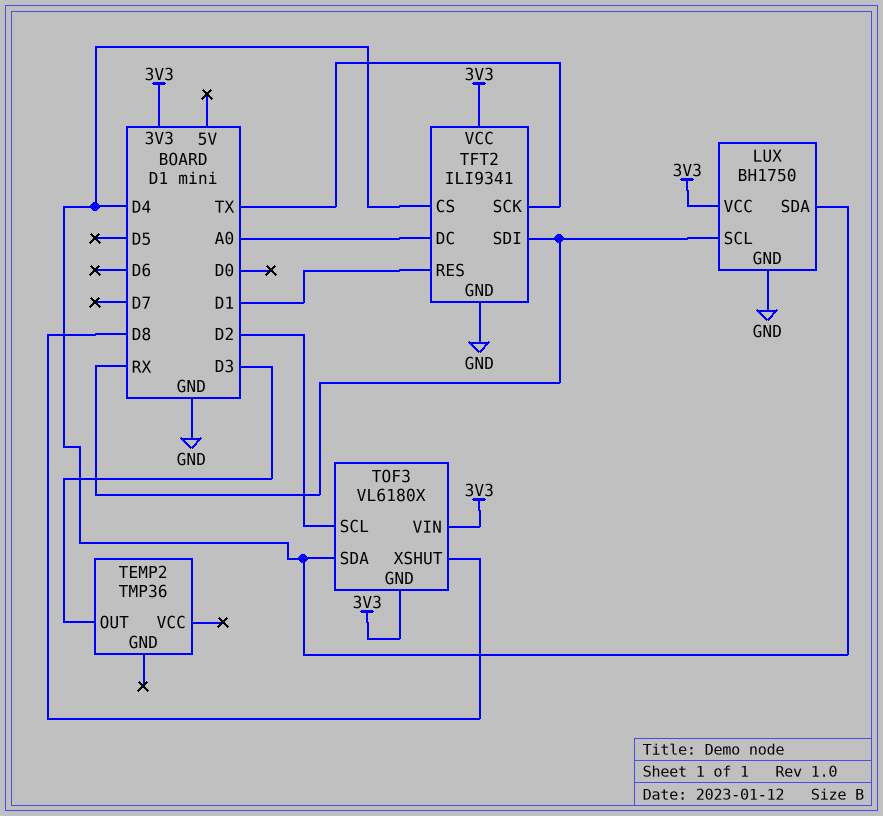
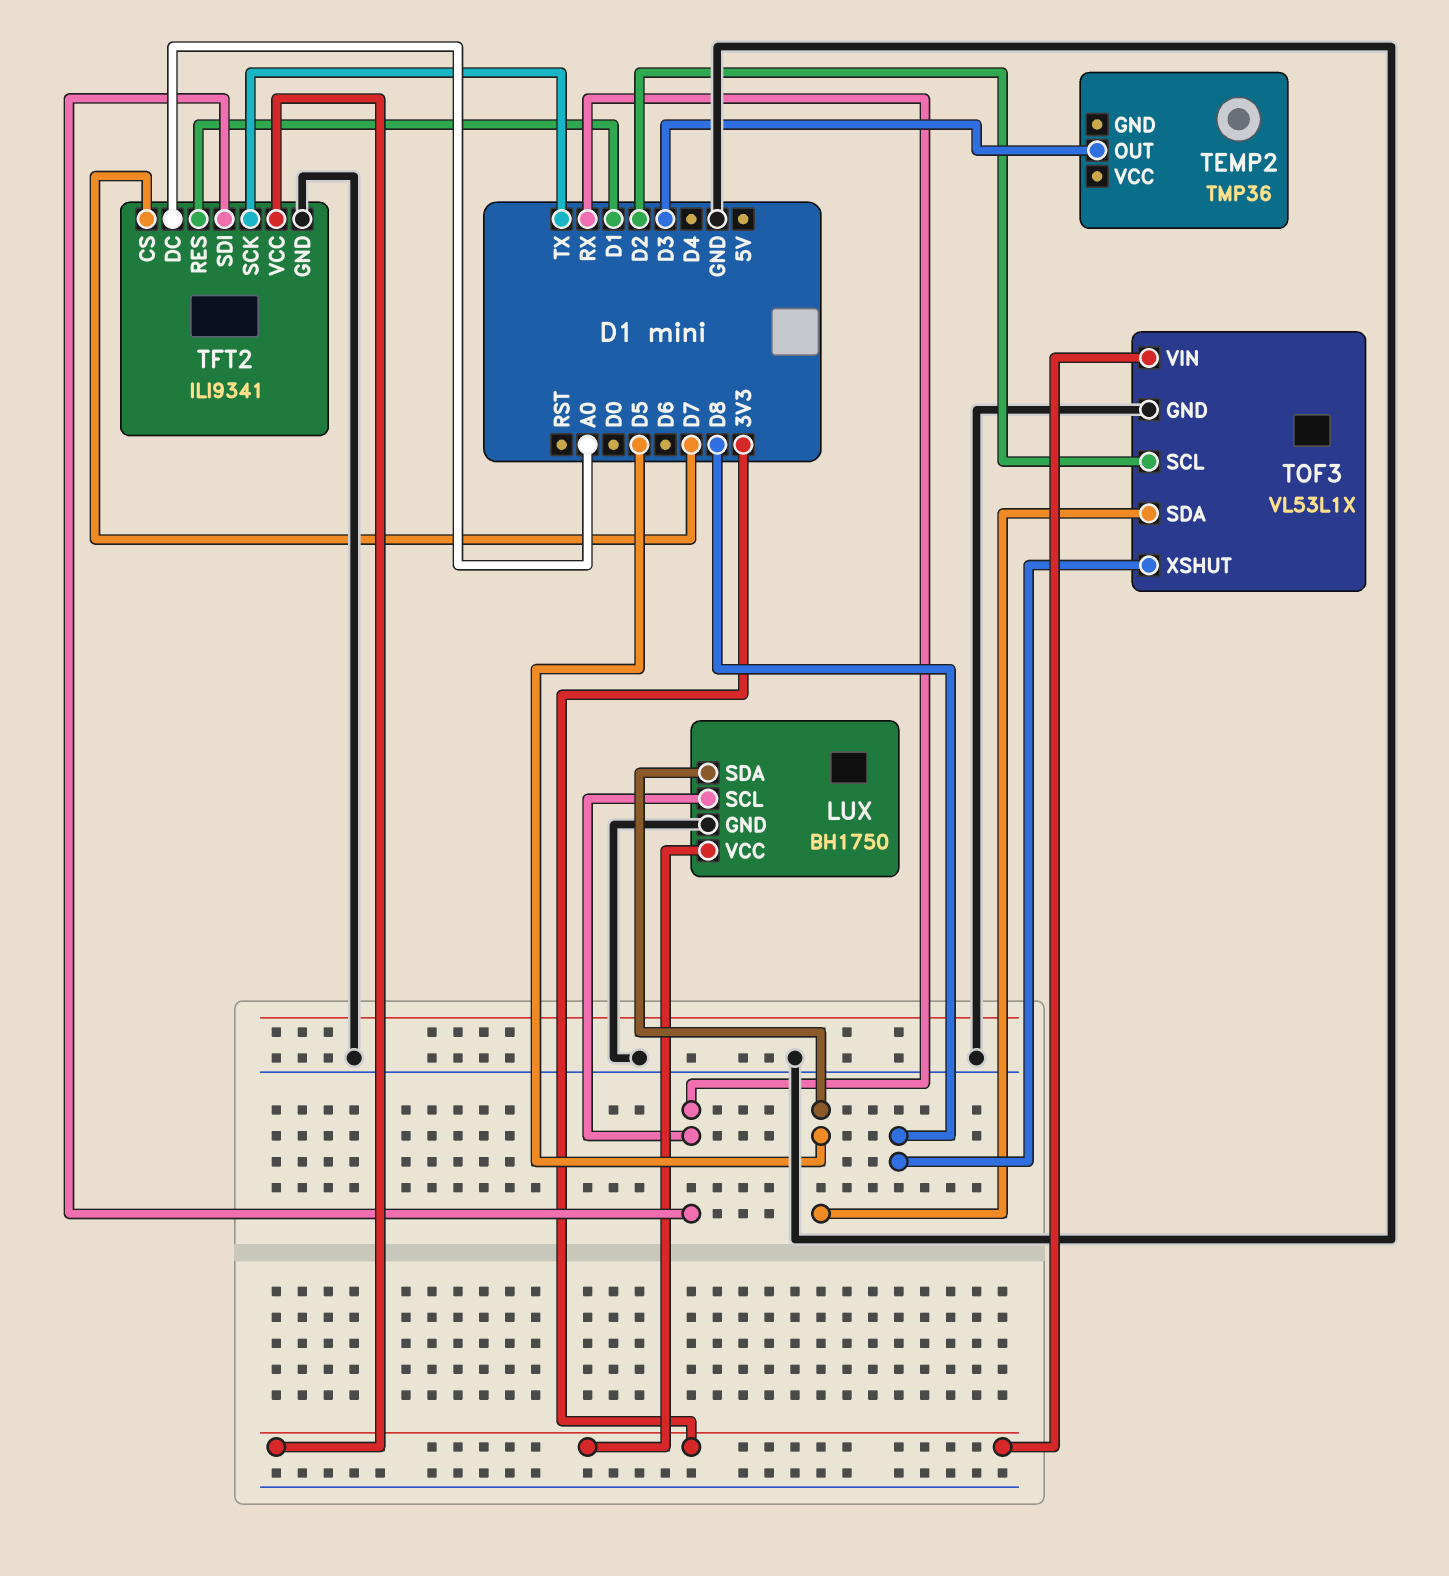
LUX pin SDA: D4 -> D5
TFT2 pin CS: D4 -> D7
TOF3: VL6180X -> VL53L1X
TOF3 pin GND: 3V3 -> GND
TOF3 pin SDA: D4 -> D5

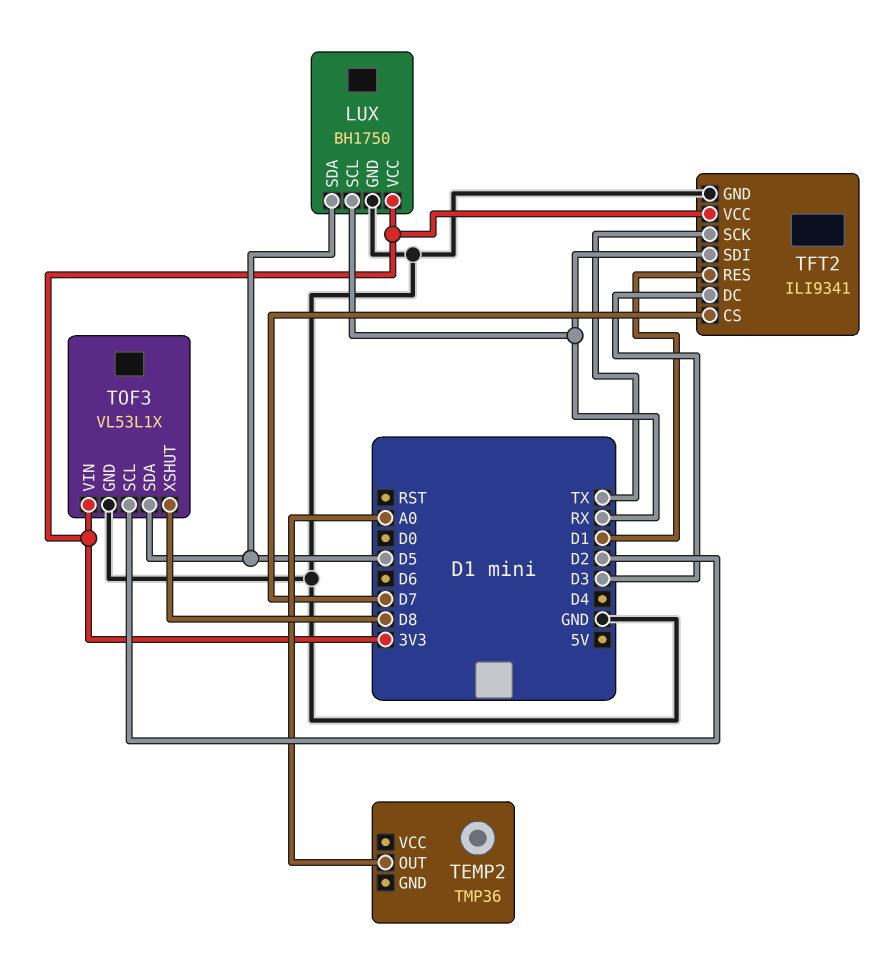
TEMP2 pin OUT: D3 -> A0
TFT2 pin DC: A0 -> D3

